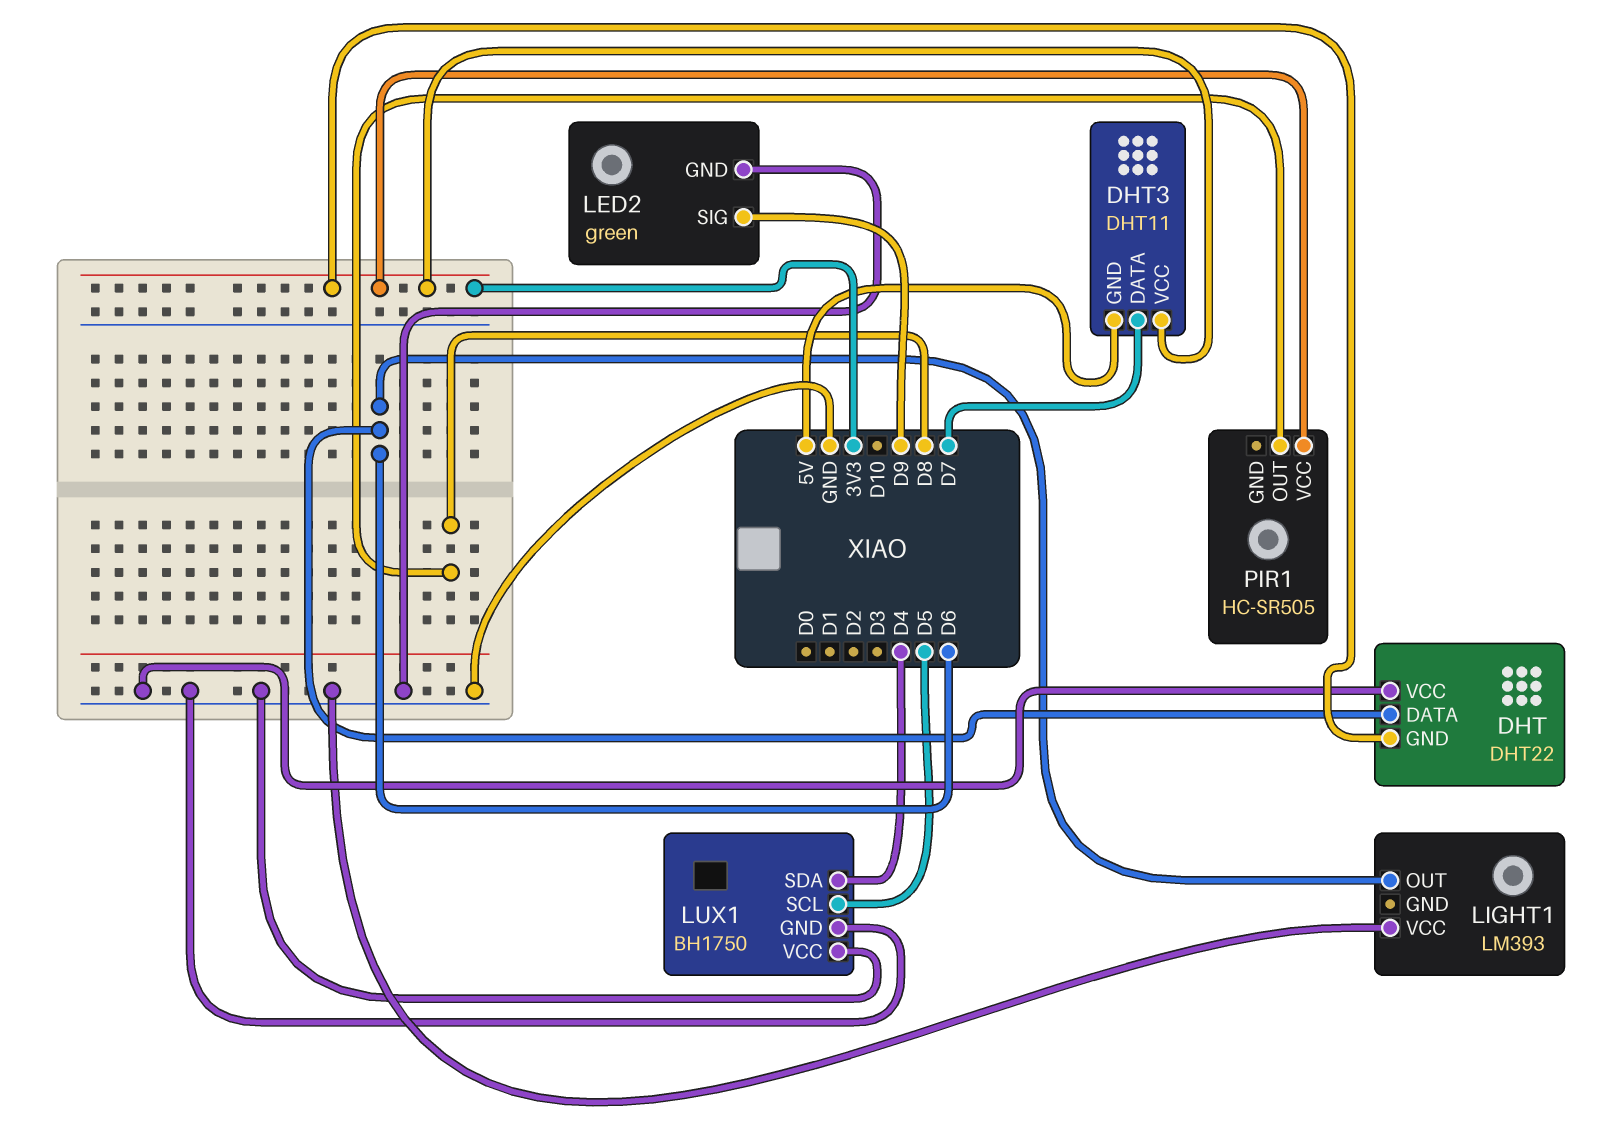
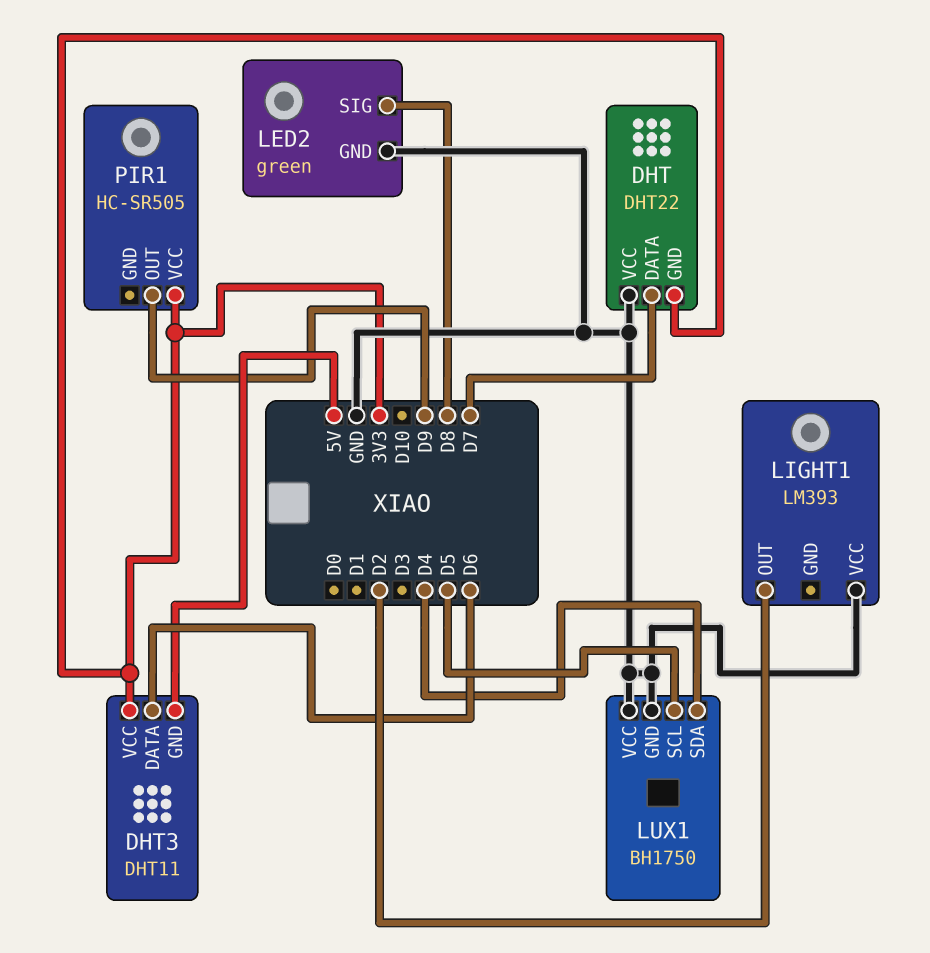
DHT pin DATA: D6 -> D7
DHT3 pin DATA: D7 -> D6
LED2 pin SIG: D9 -> D8
LIGHT1 pin OUT: D6 -> D2
PIR1 pin OUT: D8 -> D9

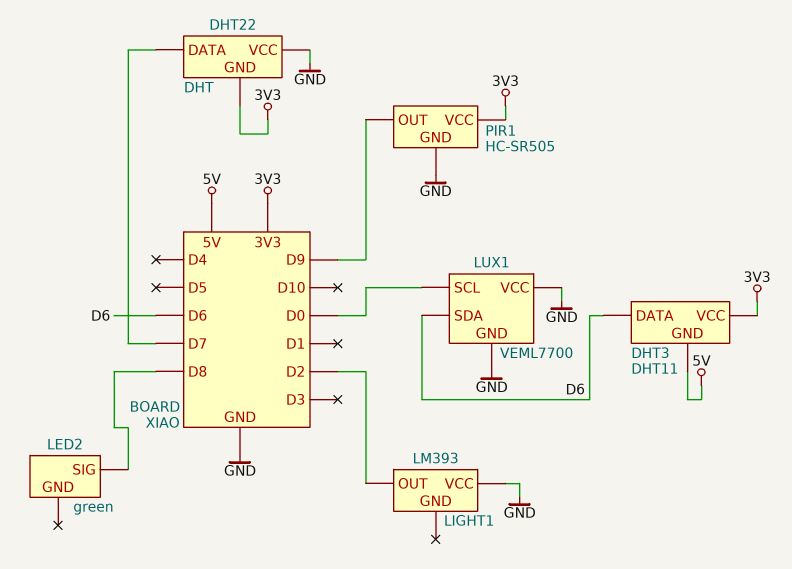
LED2 pin GND: GND -> none
LUX1: BH1750 -> VEML7700
LUX1 pin SCL: D5 -> D0
LUX1 pin SDA: D4 -> D6
PIR1 pin GND: none -> GND

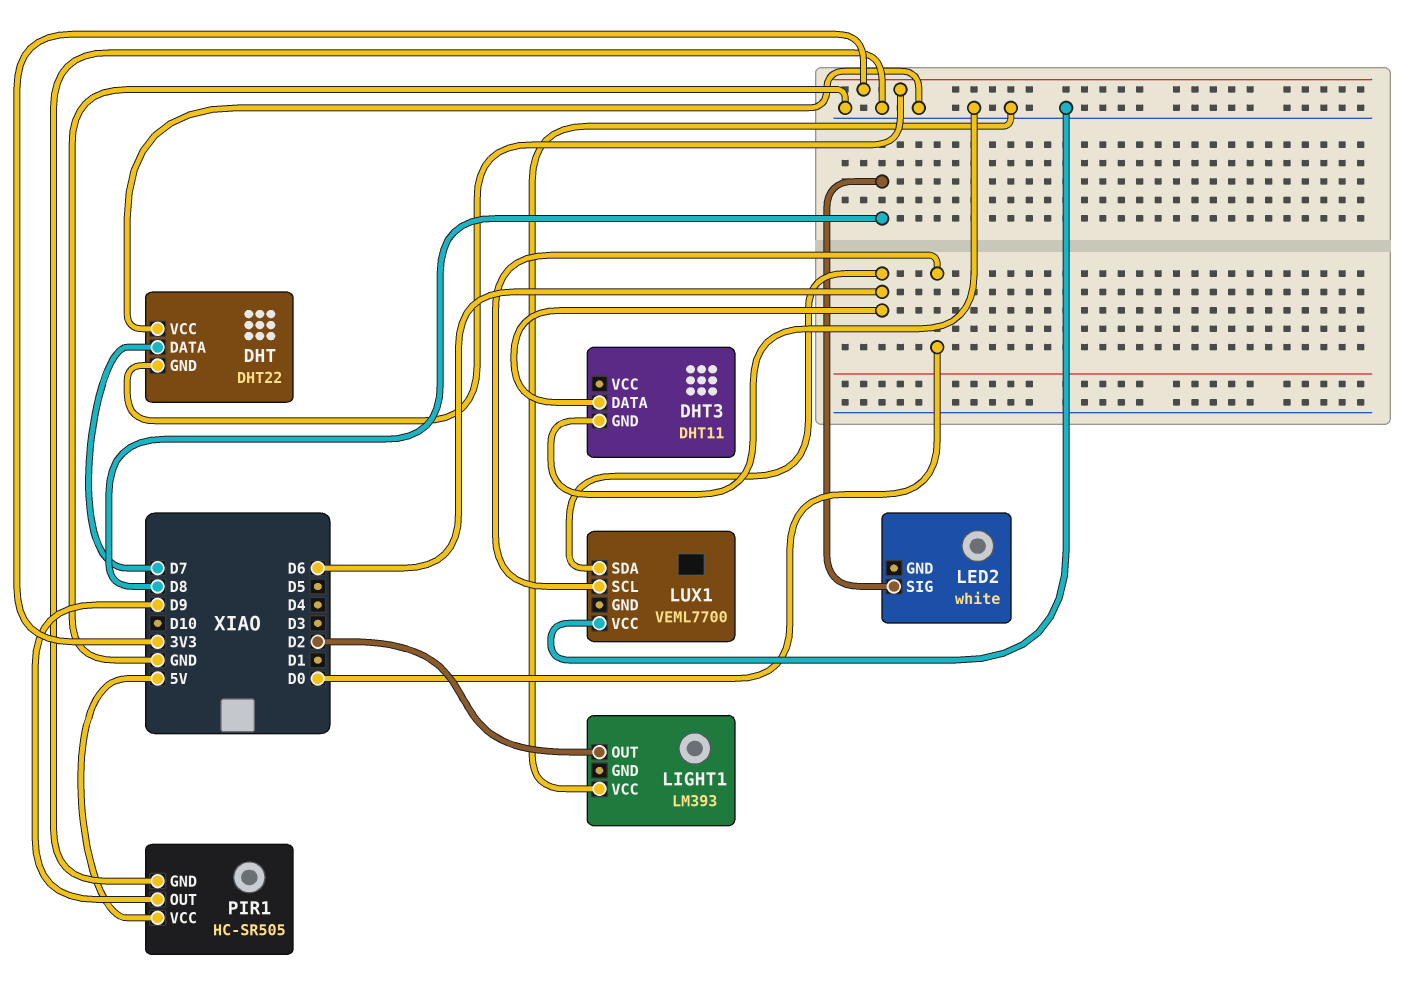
DHT3 pin GND: 5V -> GND
DHT3 pin VCC: 3V3 -> none
LED2: green -> white
LUX1 pin GND: GND -> none
PIR1 pin VCC: 3V3 -> 5V

